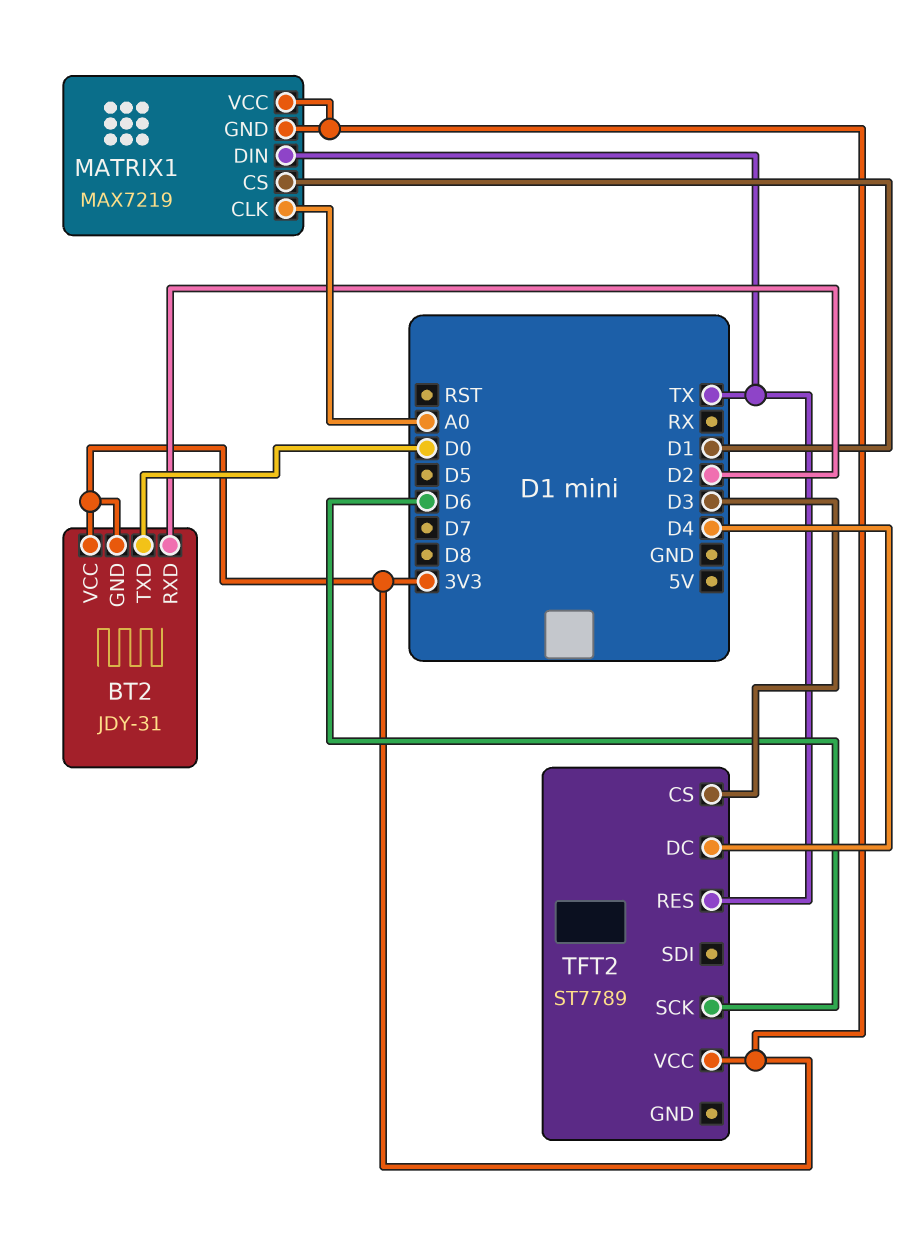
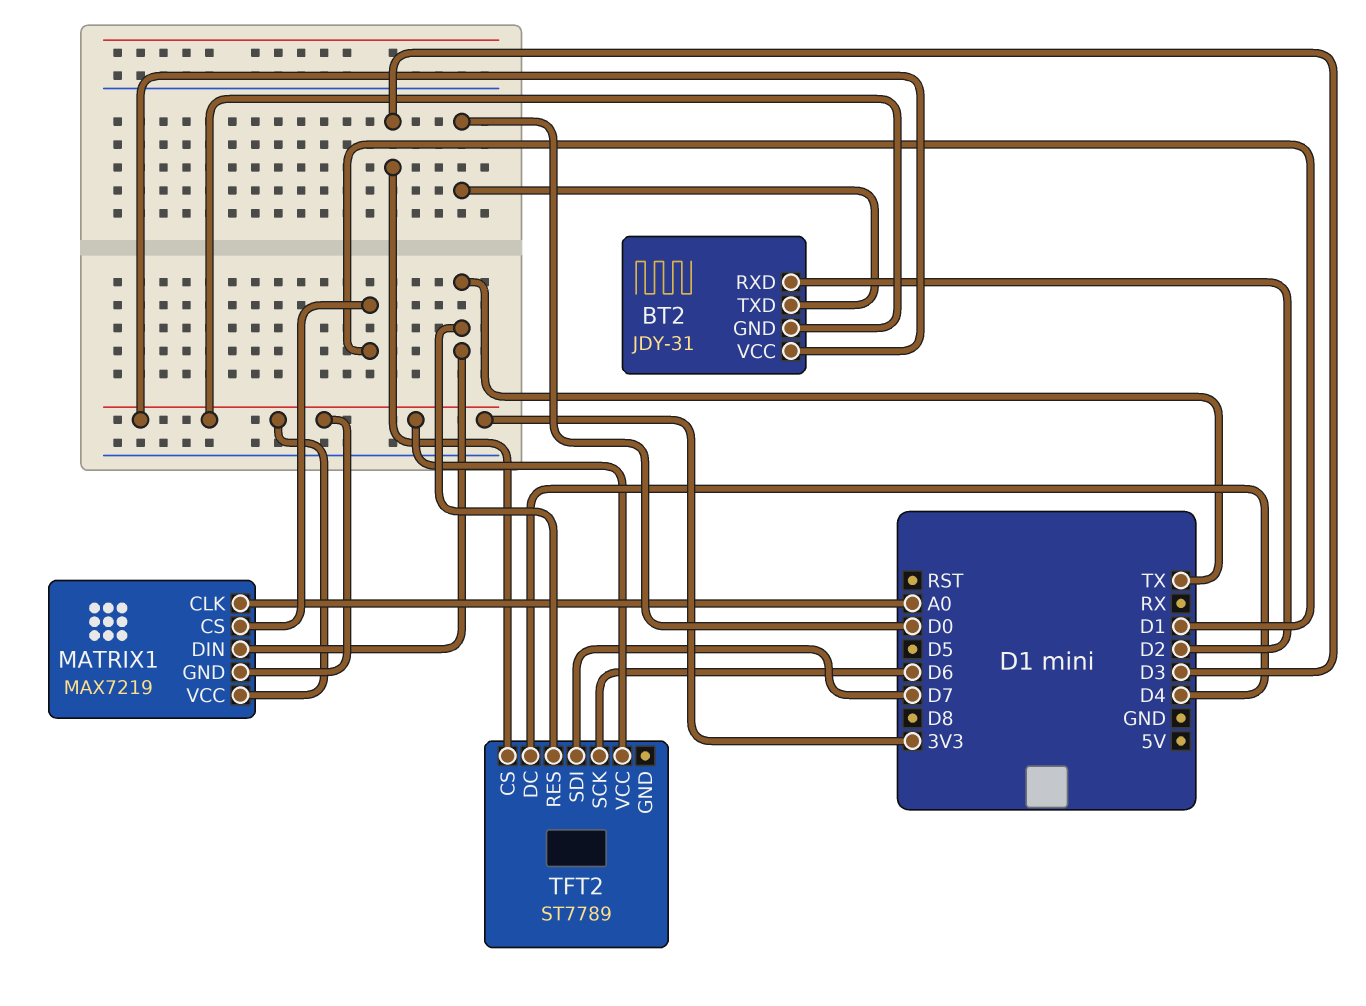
TFT2 pin SDI: none -> D7

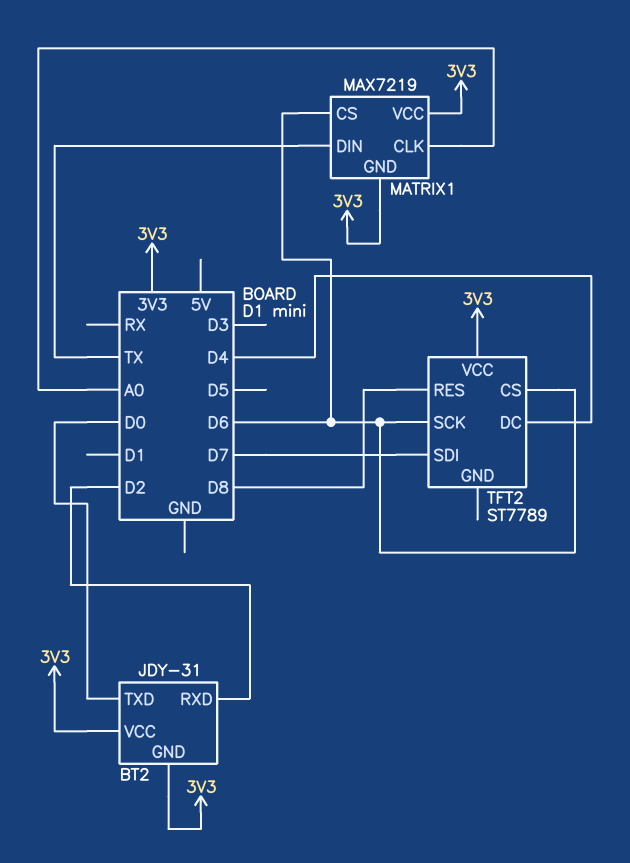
MATRIX1 pin CS: D1 -> D6
TFT2 pin CS: D3 -> D6
TFT2 pin RES: TX -> D8

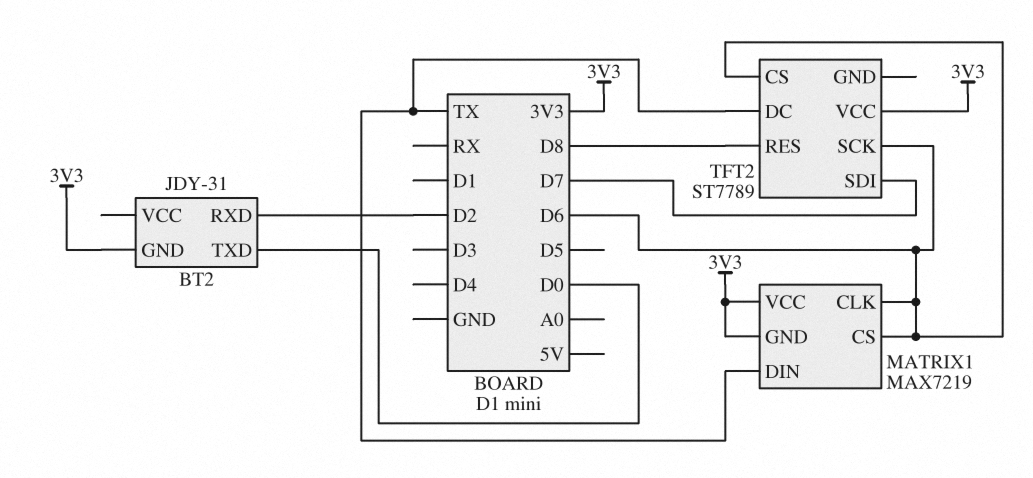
BT2 pin VCC: 3V3 -> none
MATRIX1 pin CLK: A0 -> D6
TFT2 pin DC: D4 -> TX

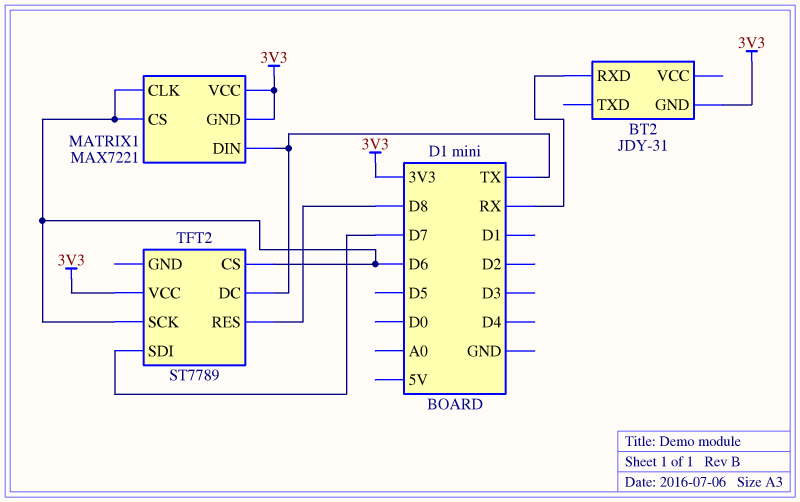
BT2 pin RXD: D2 -> RX
BT2 pin TXD: D0 -> none
MATRIX1: MAX7219 -> MAX7221

